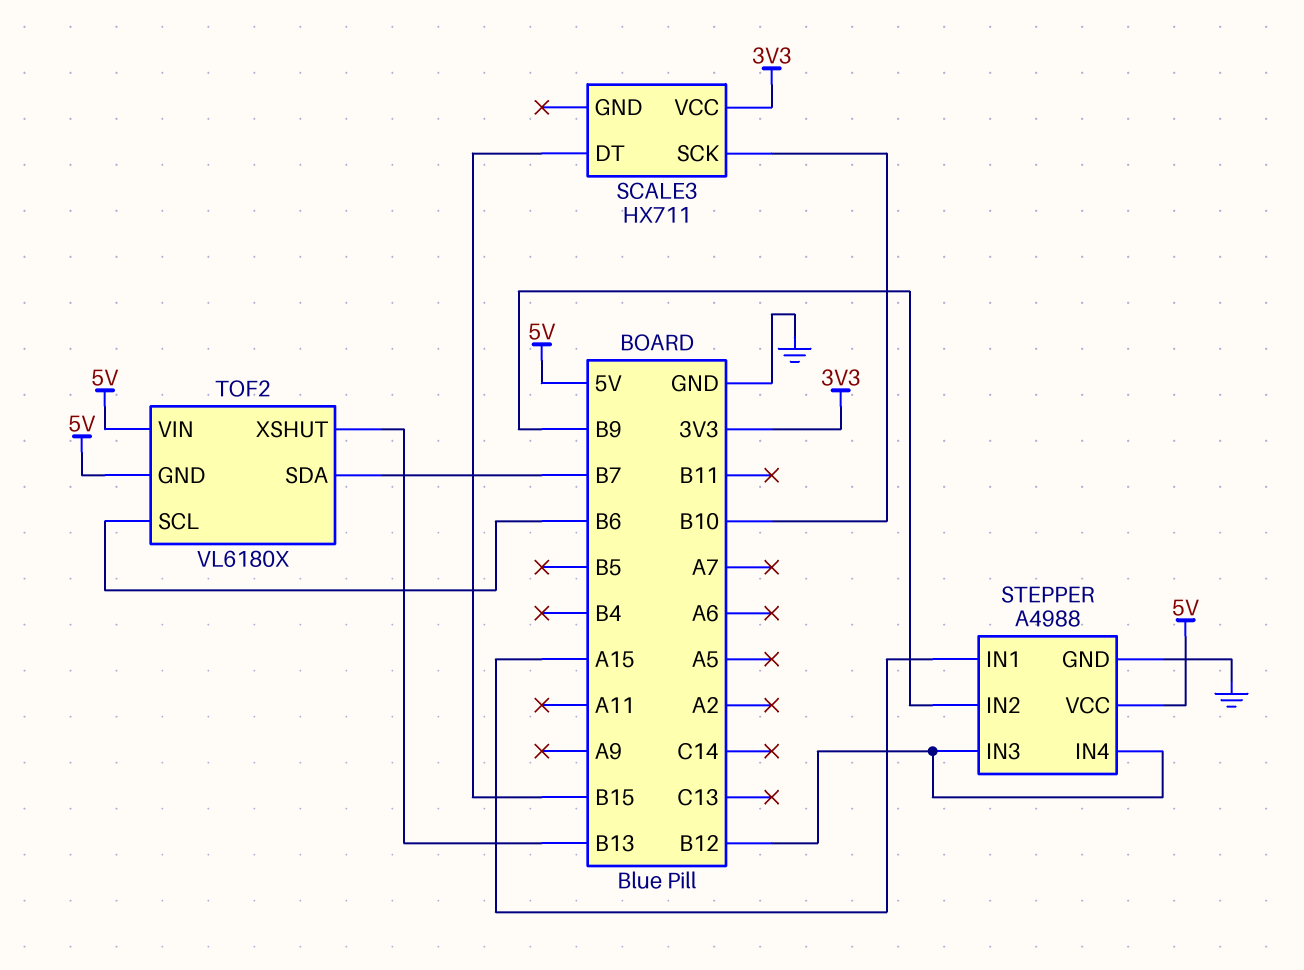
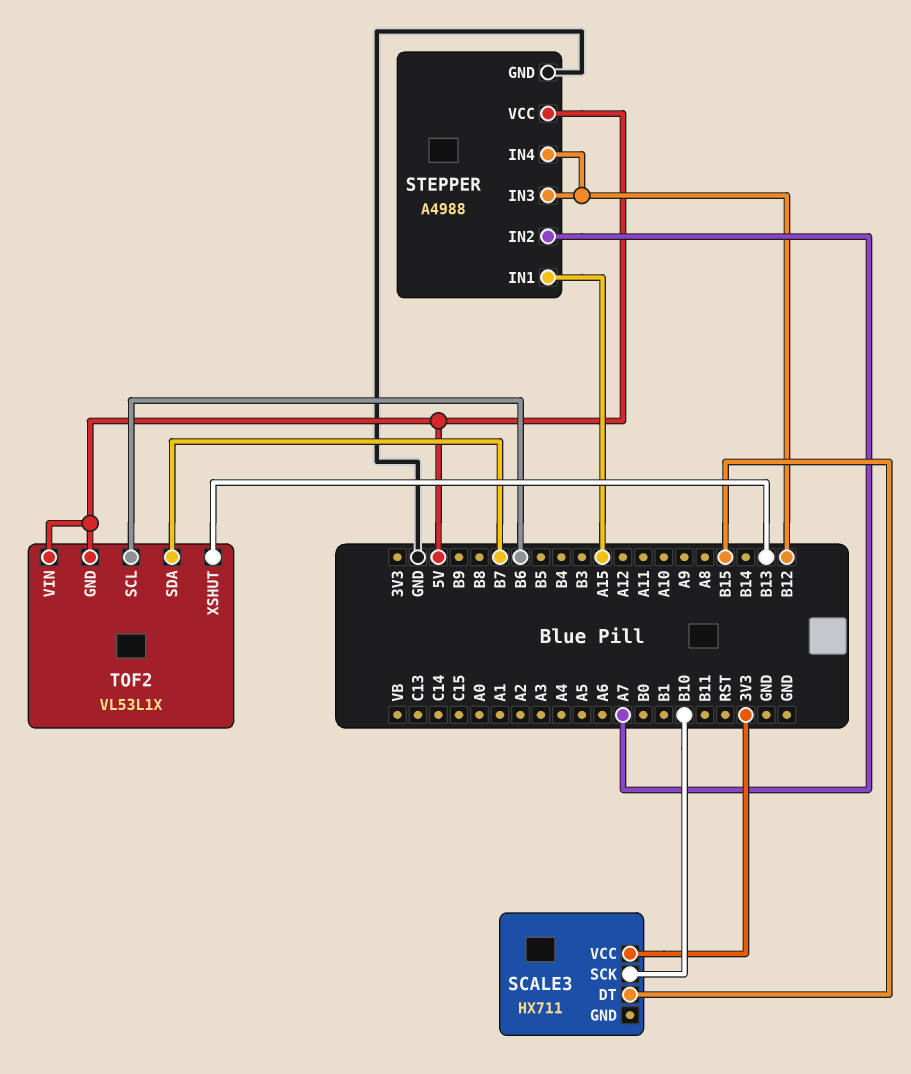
STEPPER pin IN2: B9 -> A7
TOF2: VL6180X -> VL53L1X

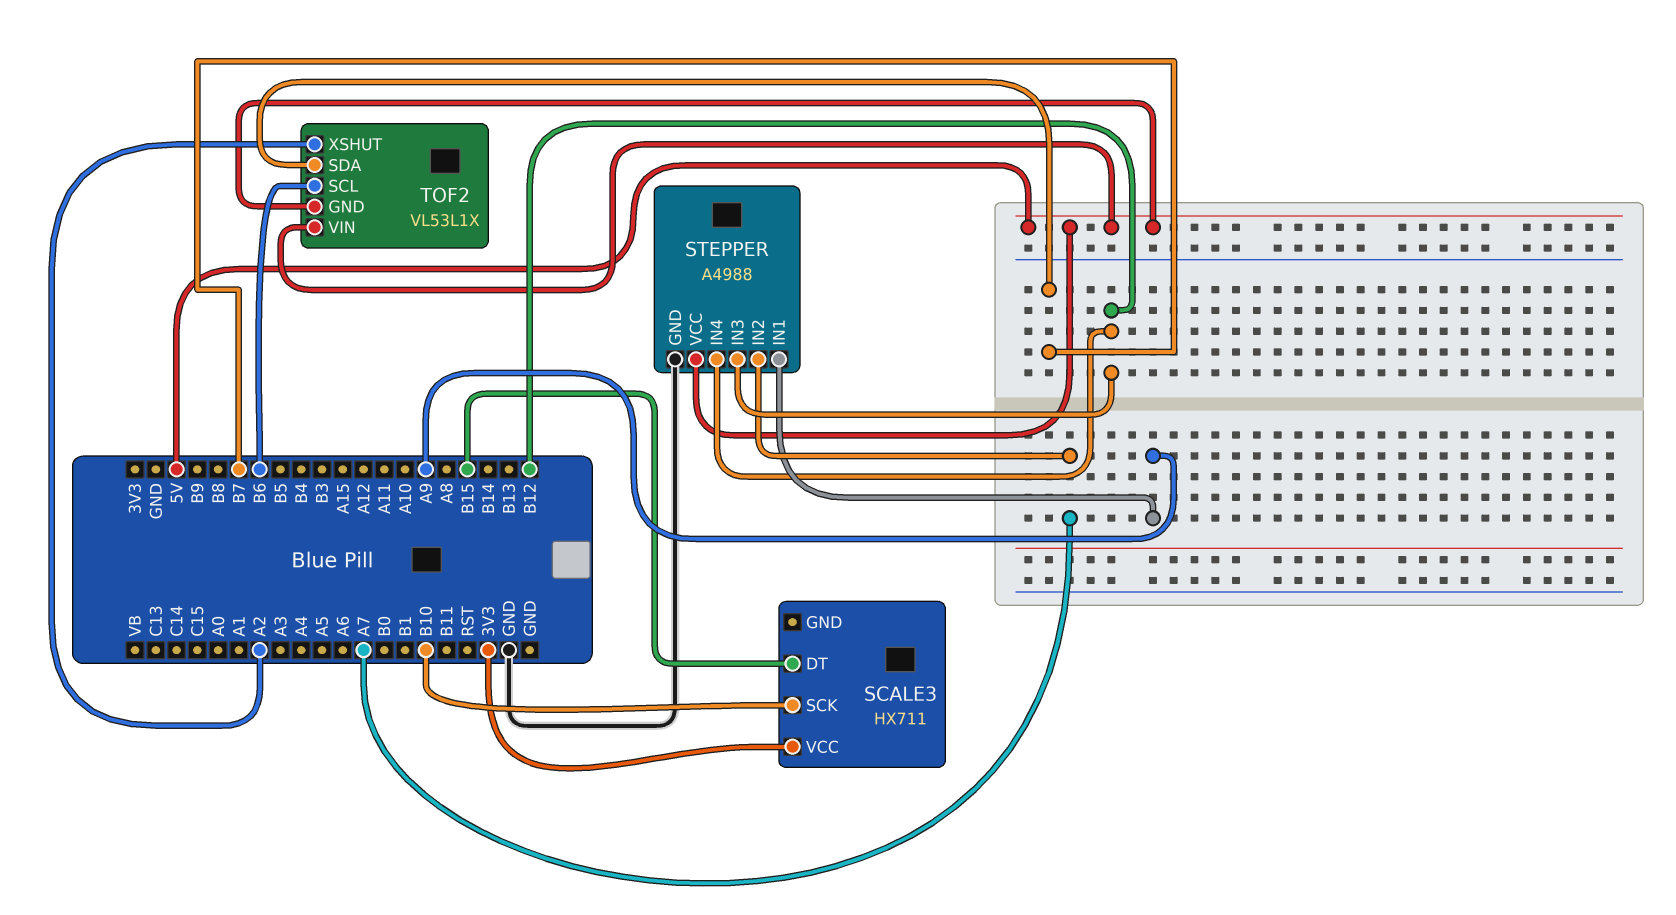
STEPPER pin IN1: A15 -> A9
TOF2 pin XSHUT: B13 -> A2

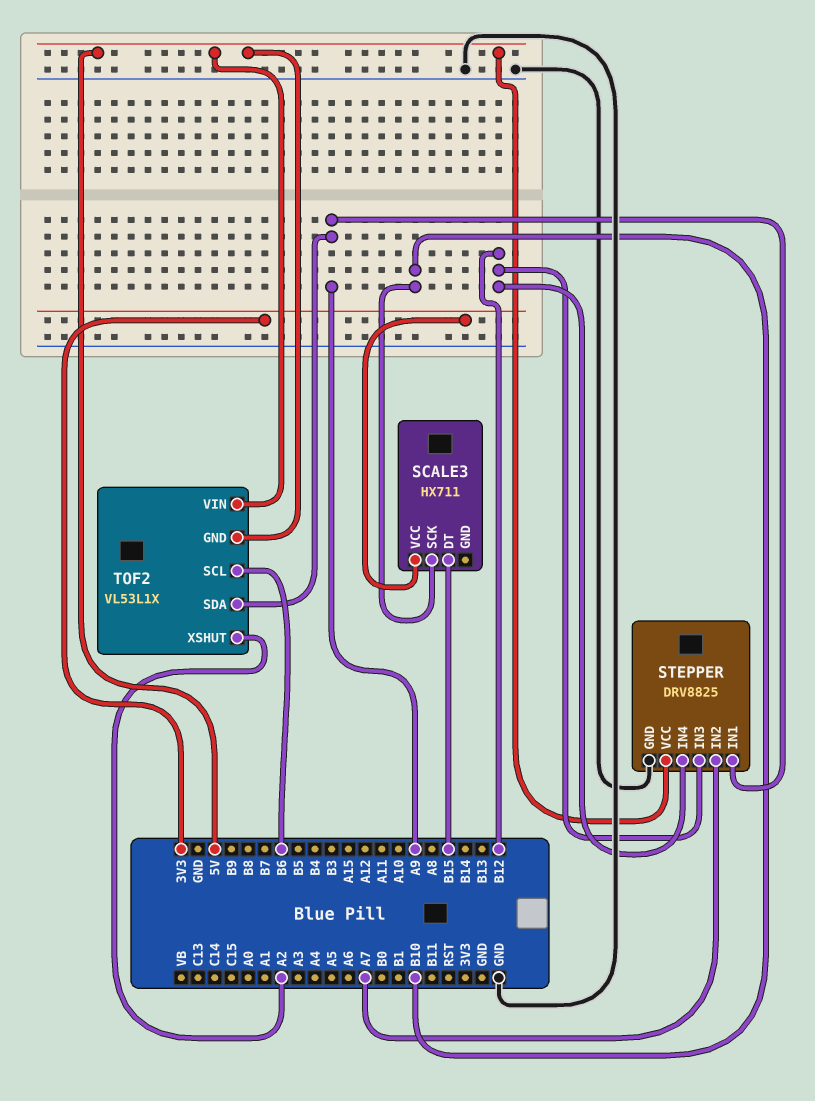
STEPPER: A4988 -> DRV8825
TOF2 pin SDA: B7 -> A9

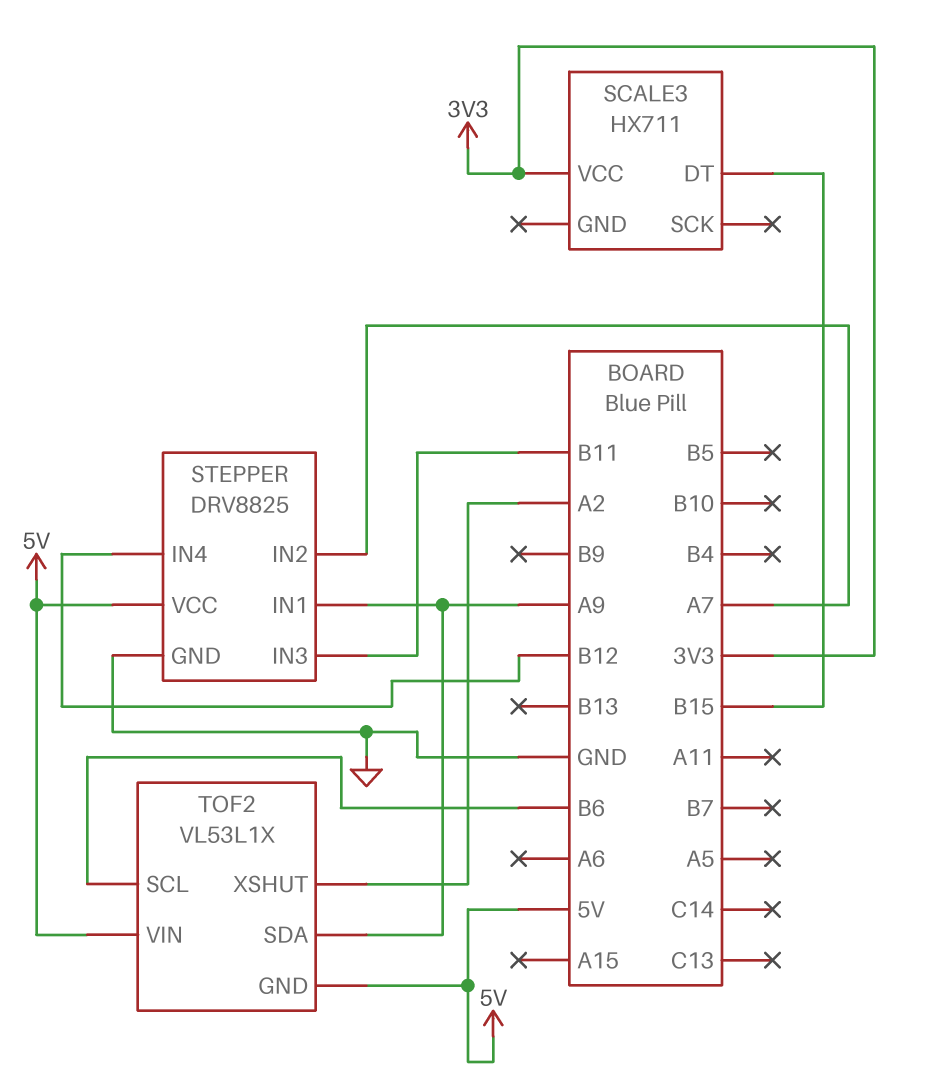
SCALE3 pin SCK: B10 -> none
STEPPER pin IN3: B12 -> B11

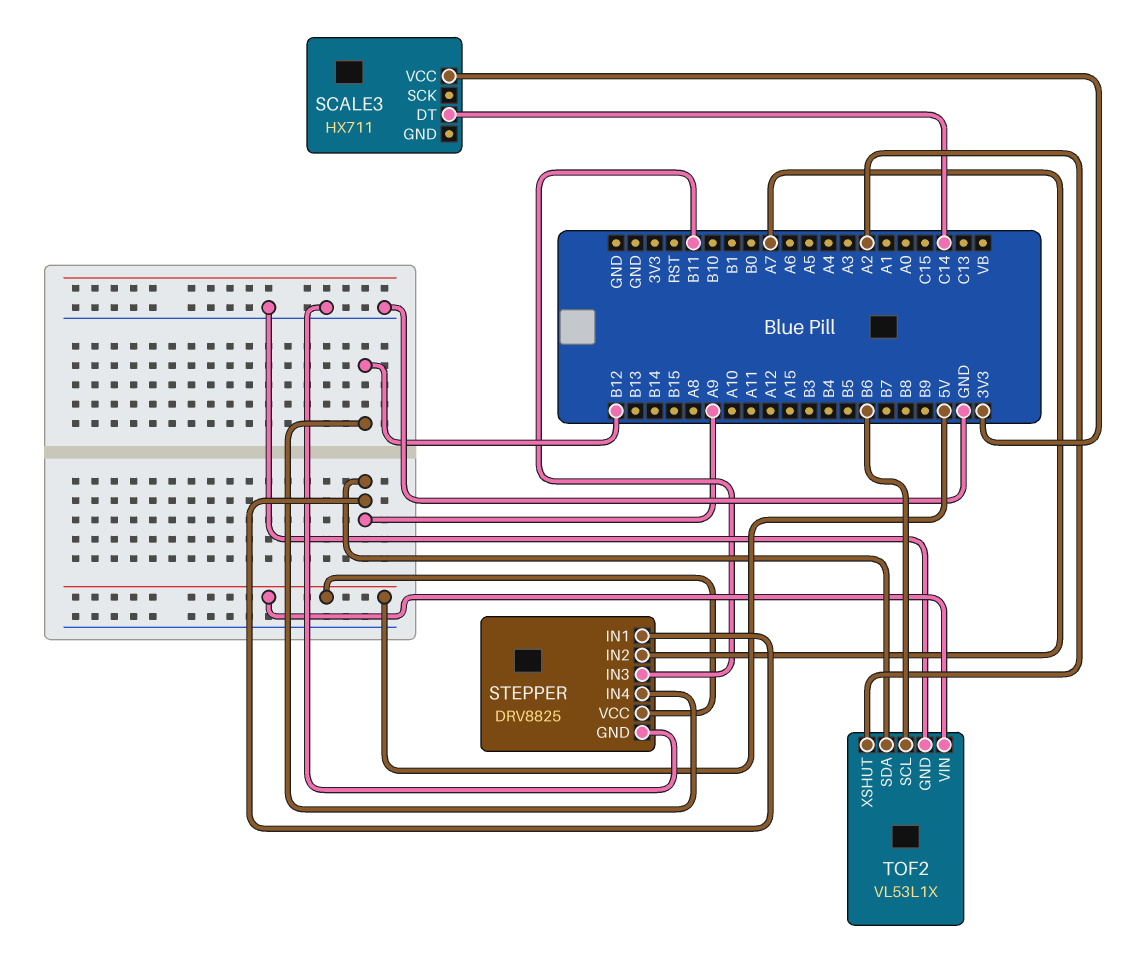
SCALE3 pin DT: B15 -> C14
TOF2 pin GND: 5V -> GND

